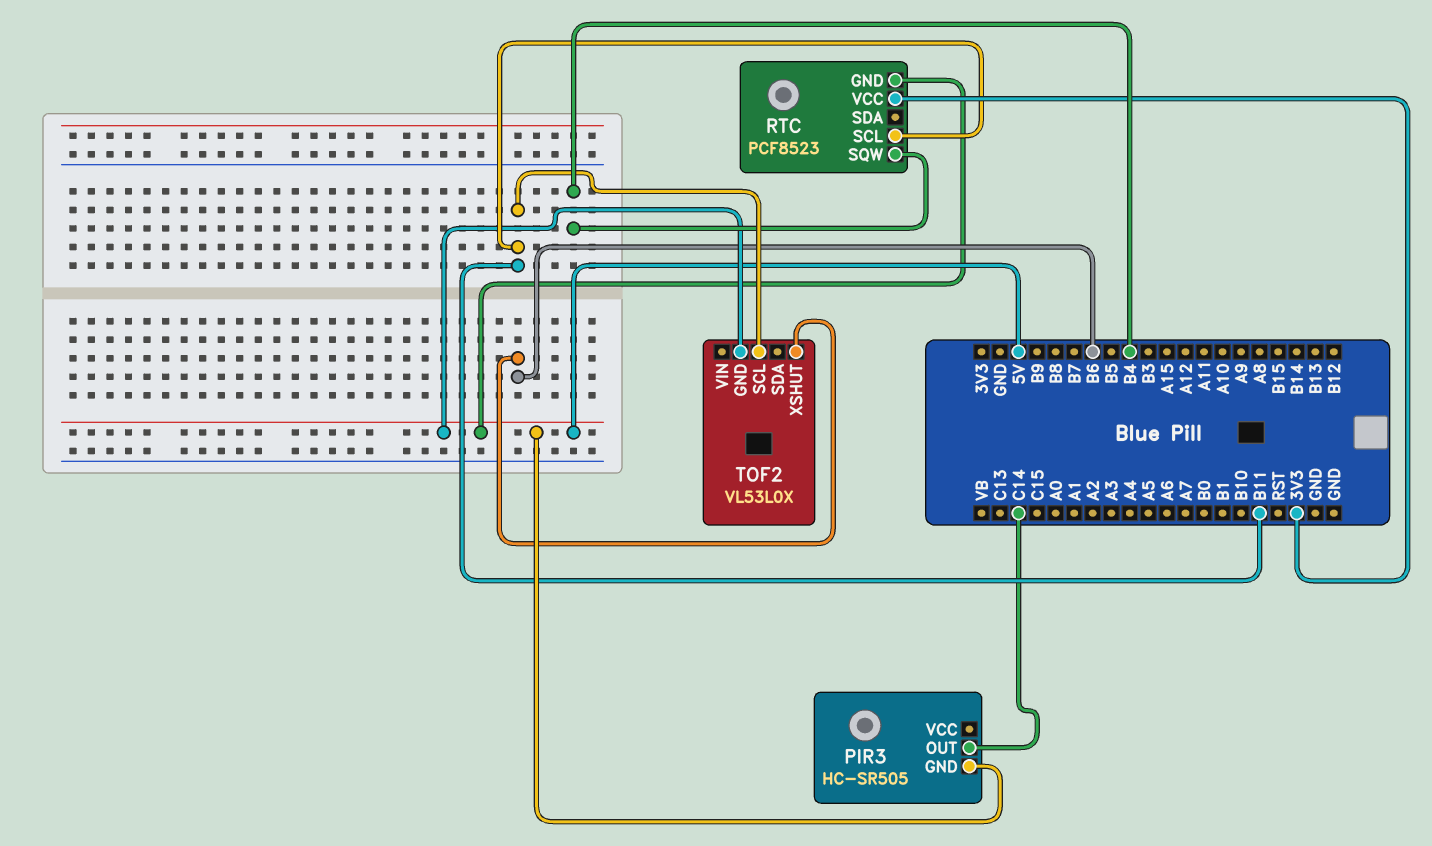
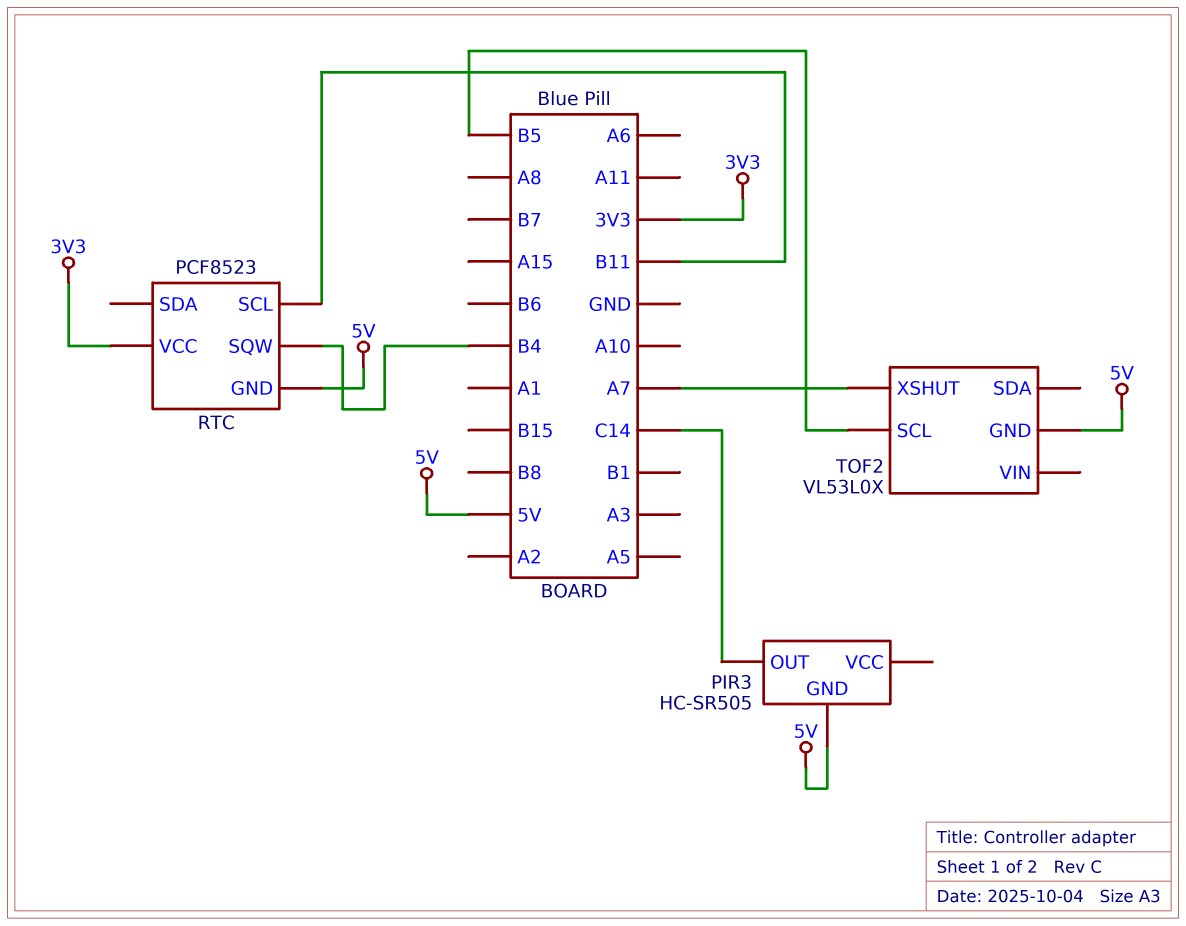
TOF2 pin SCL: B11 -> B5
TOF2 pin XSHUT: B6 -> A7

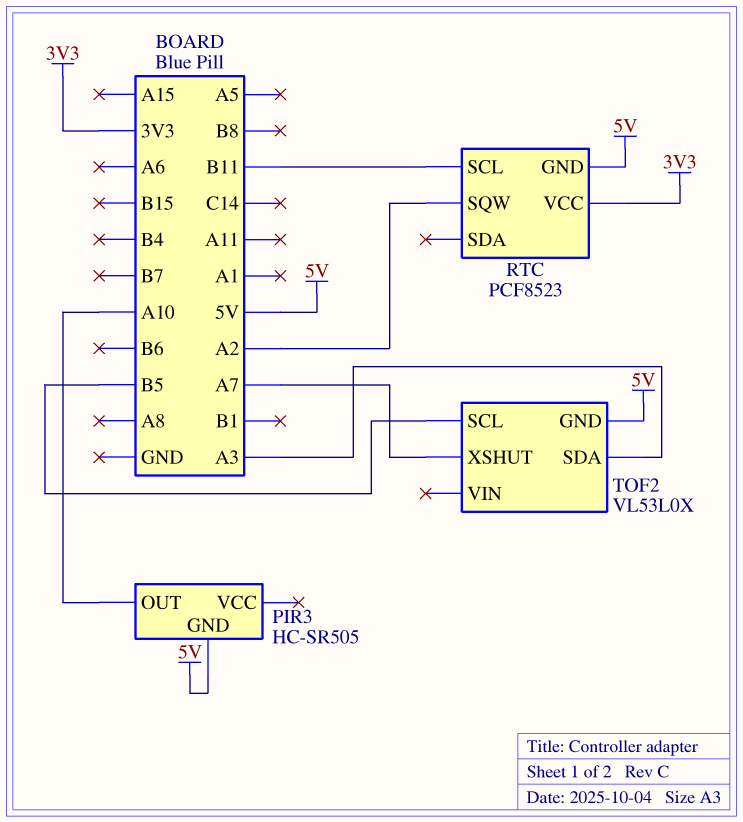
PIR3 pin OUT: C14 -> A10
RTC pin SQW: B4 -> A2
TOF2 pin SDA: none -> A3

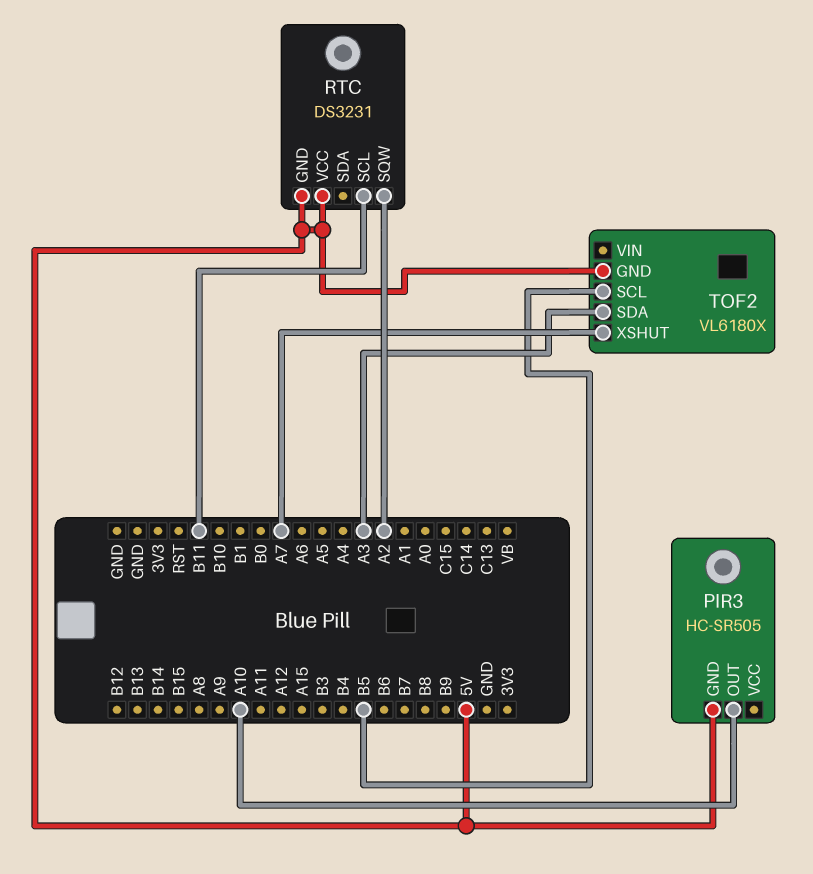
RTC: PCF8523 -> DS3231
RTC pin VCC: 3V3 -> 5V
TOF2: VL53L0X -> VL6180X

